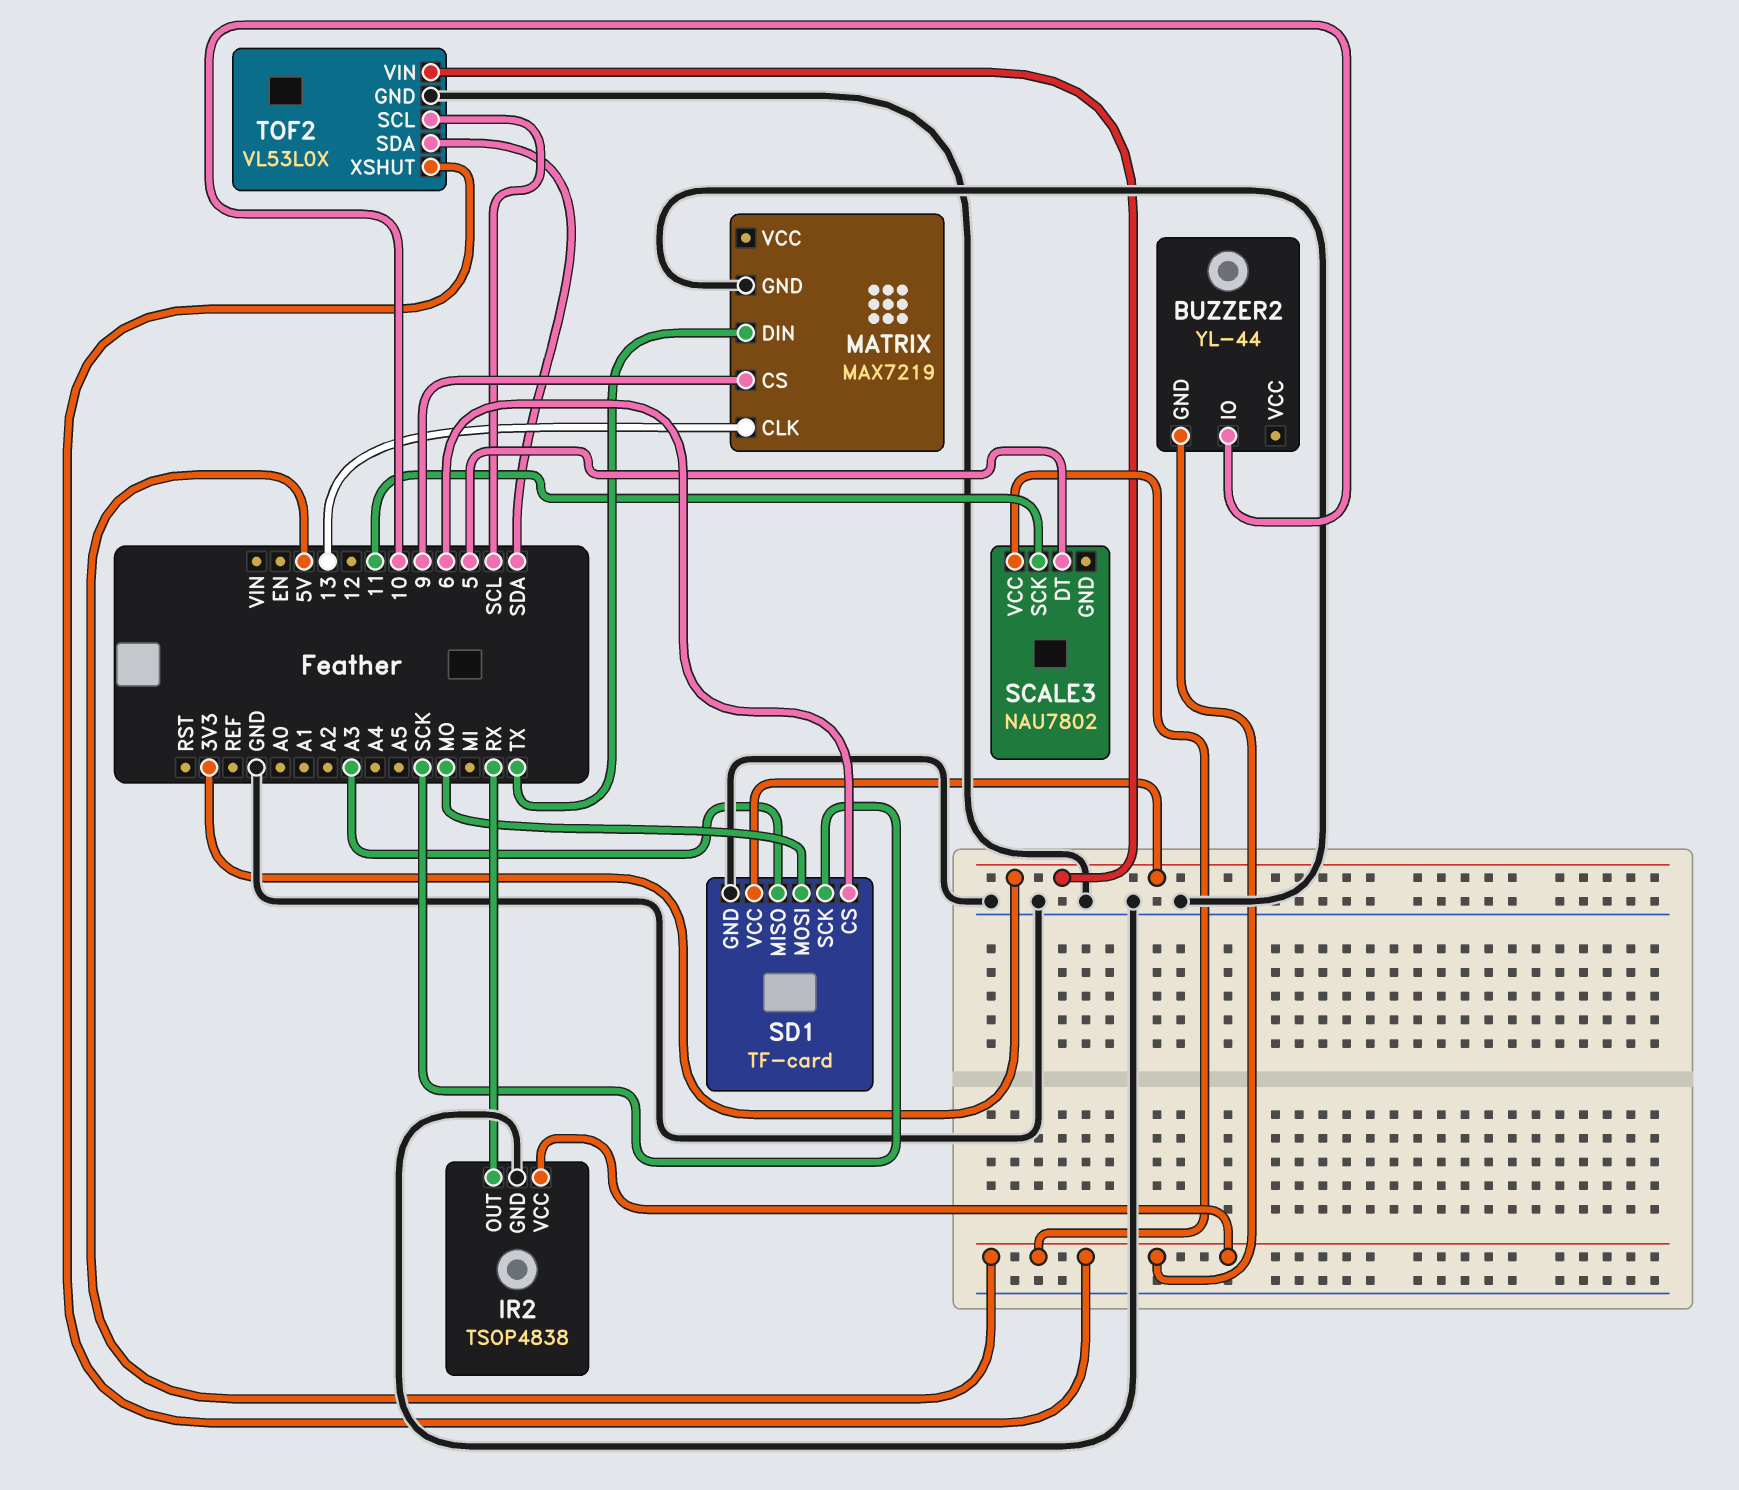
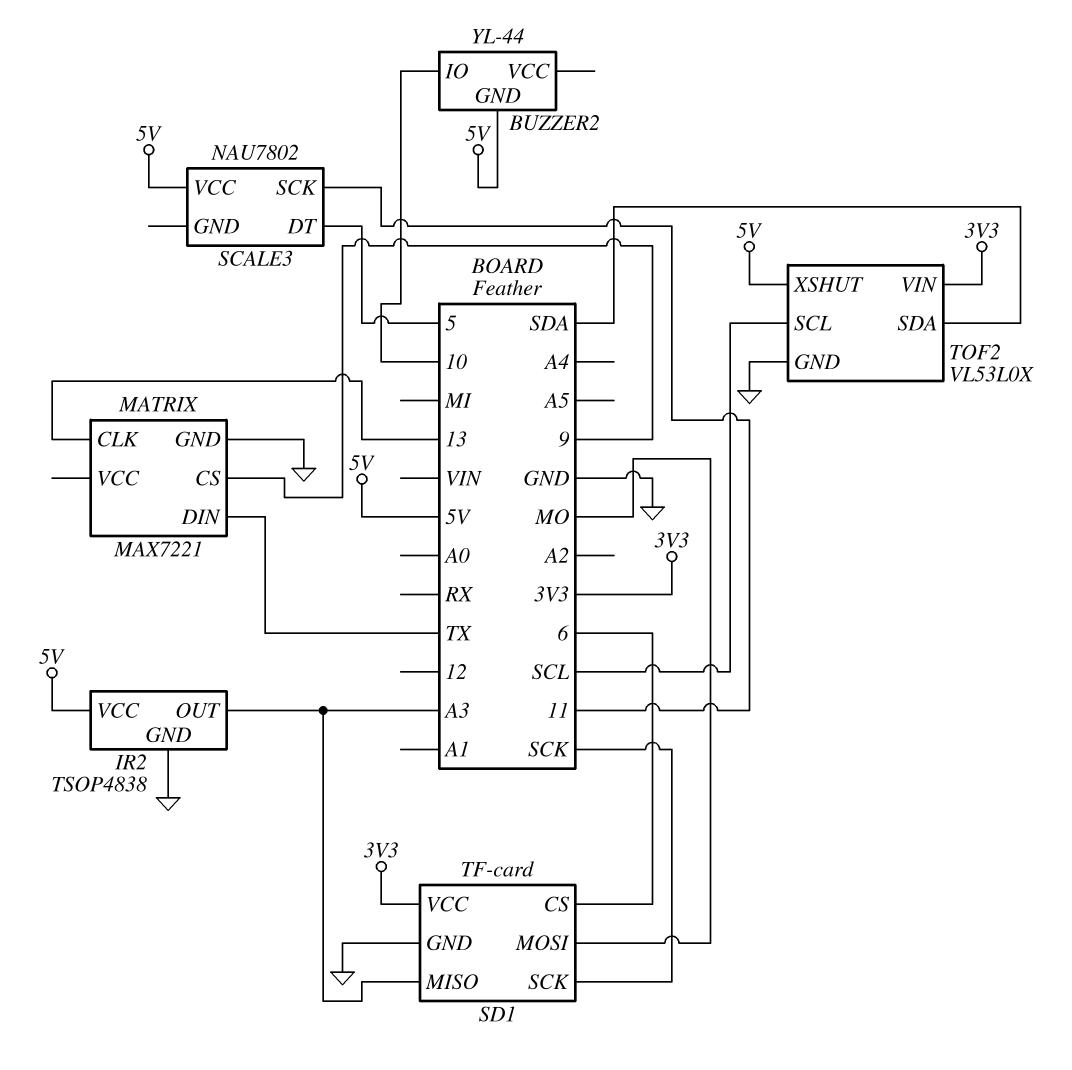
IR2 pin OUT: RX -> A3
MATRIX: MAX7219 -> MAX7221

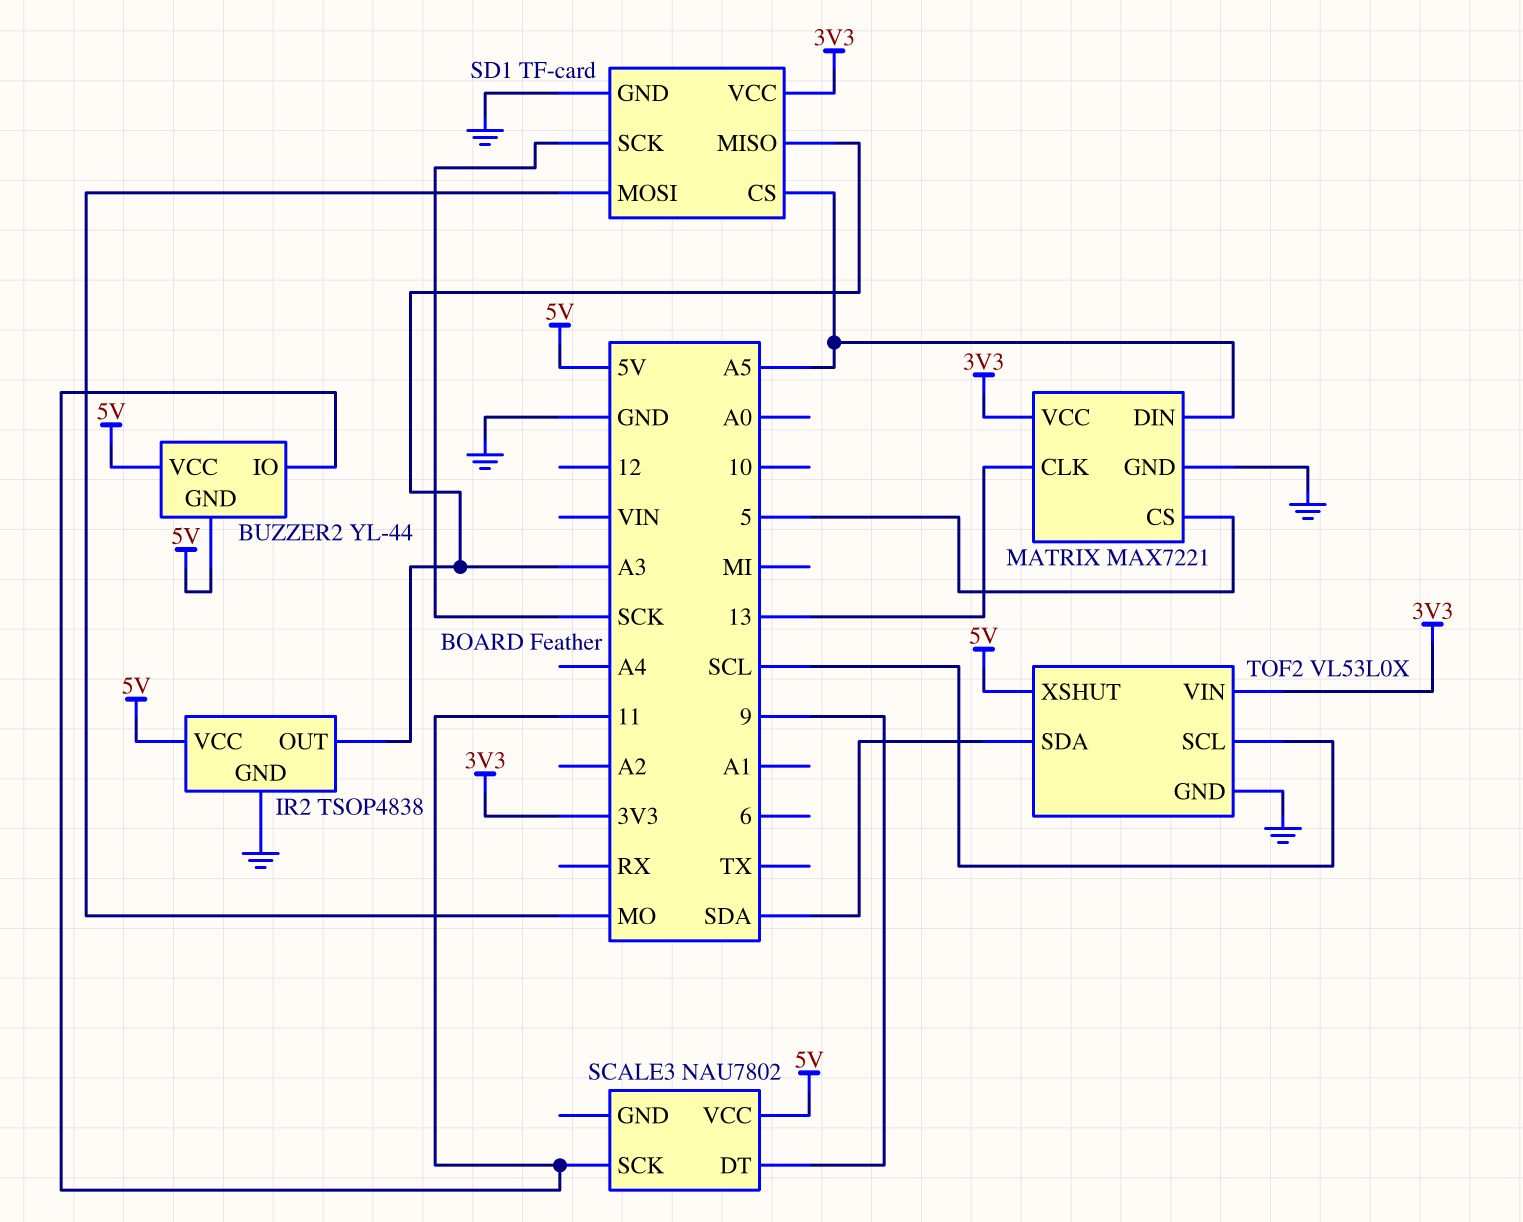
BUZZER2 pin IO: 10 -> 11
BUZZER2 pin VCC: none -> 5V
MATRIX pin CS: 9 -> 5
MATRIX pin DIN: TX -> A5
MATRIX pin VCC: none -> 3V3
SCALE3 pin DT: 5 -> 9
SD1 pin CS: 6 -> A5

